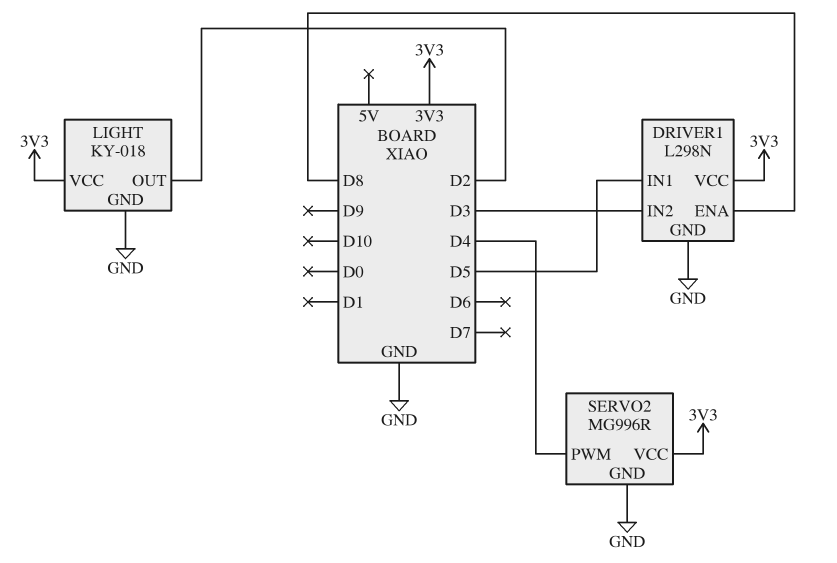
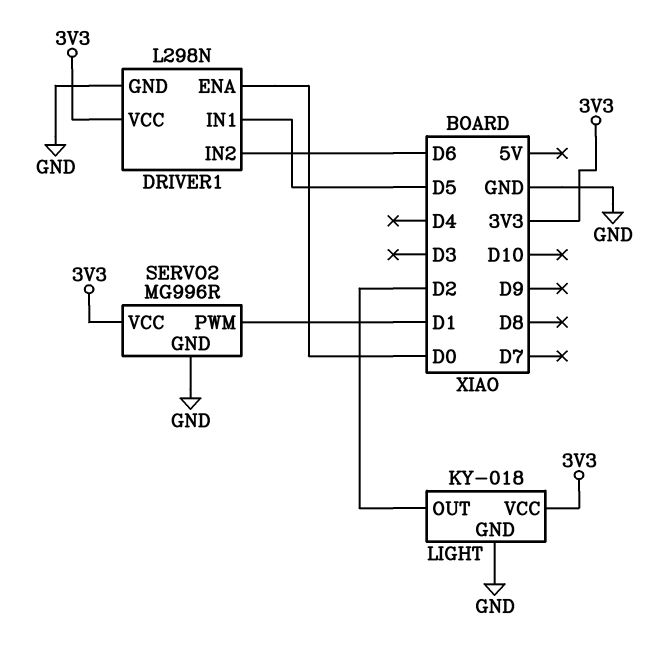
DRIVER1 pin ENA: D8 -> D0
DRIVER1 pin IN2: D3 -> D6
SERVO2 pin PWM: D4 -> D1

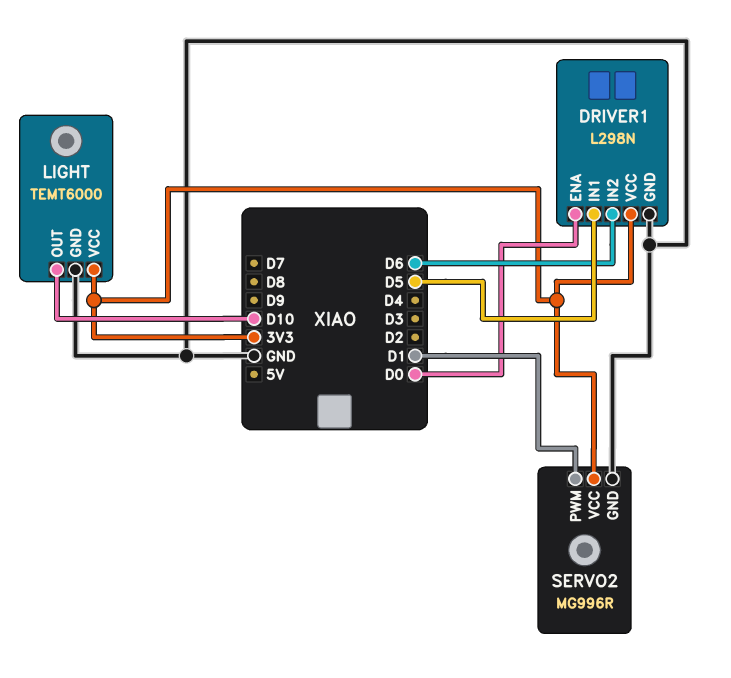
LIGHT: KY-018 -> TEMT6000
LIGHT pin OUT: D2 -> D10

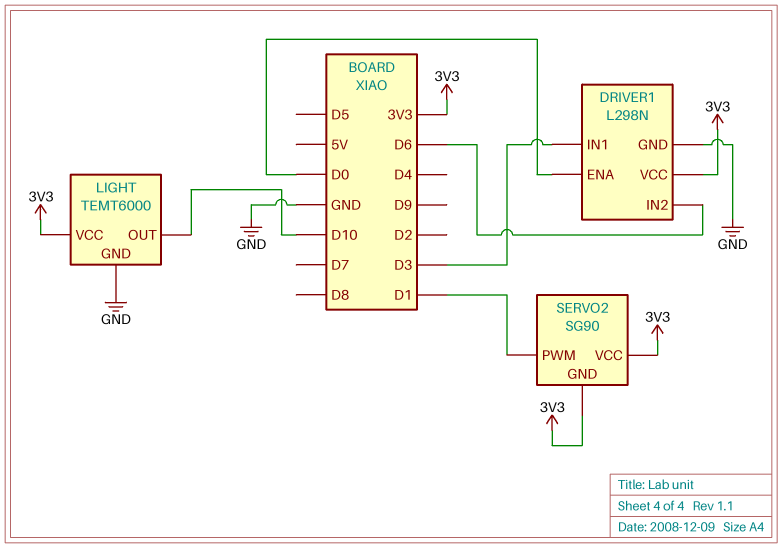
DRIVER1 pin IN1: D5 -> D3
SERVO2: MG996R -> SG90
SERVO2 pin GND: GND -> 3V3

